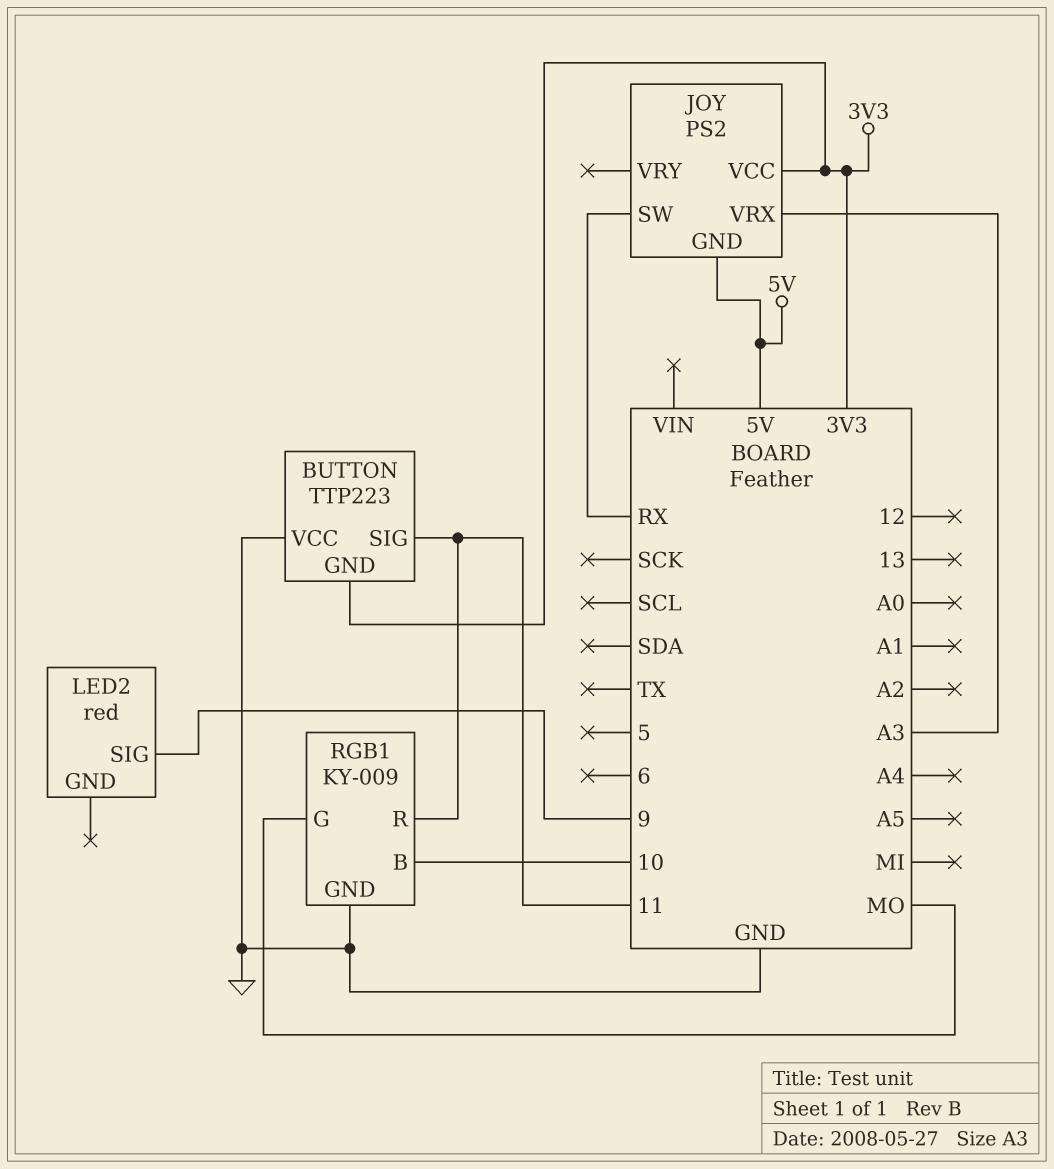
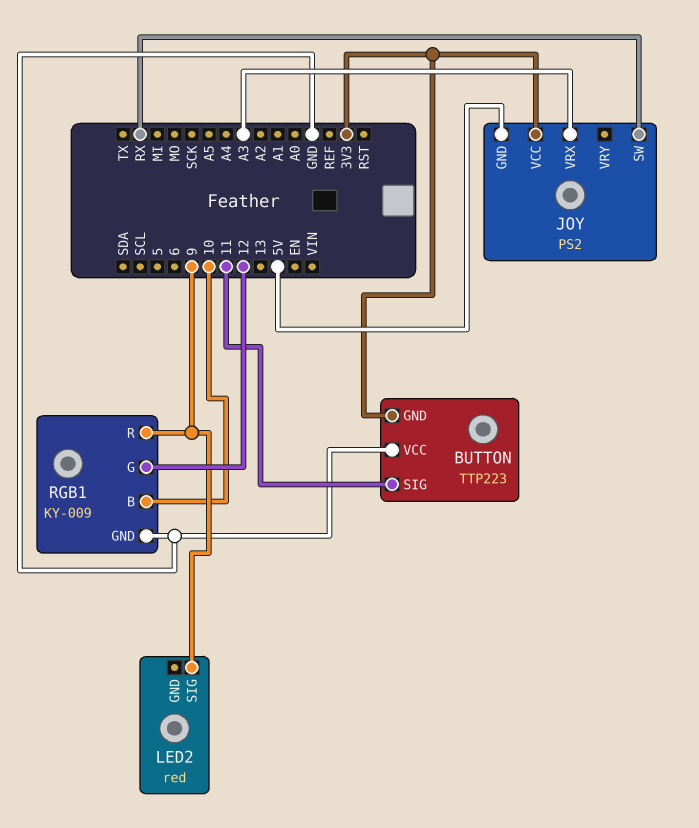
RGB1 pin G: MO -> 12
RGB1 pin R: 11 -> 9

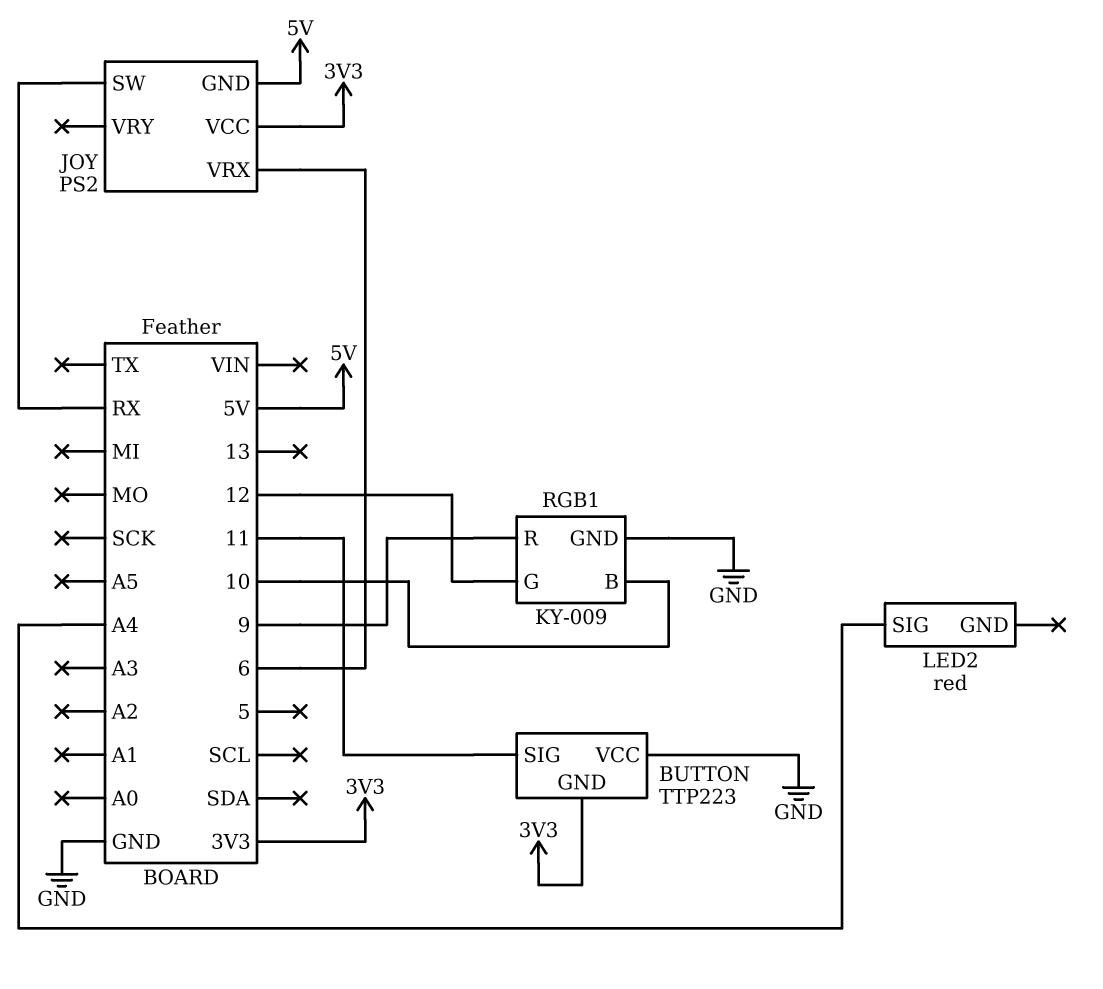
JOY pin VRX: A3 -> 6
LED2 pin SIG: 9 -> A4

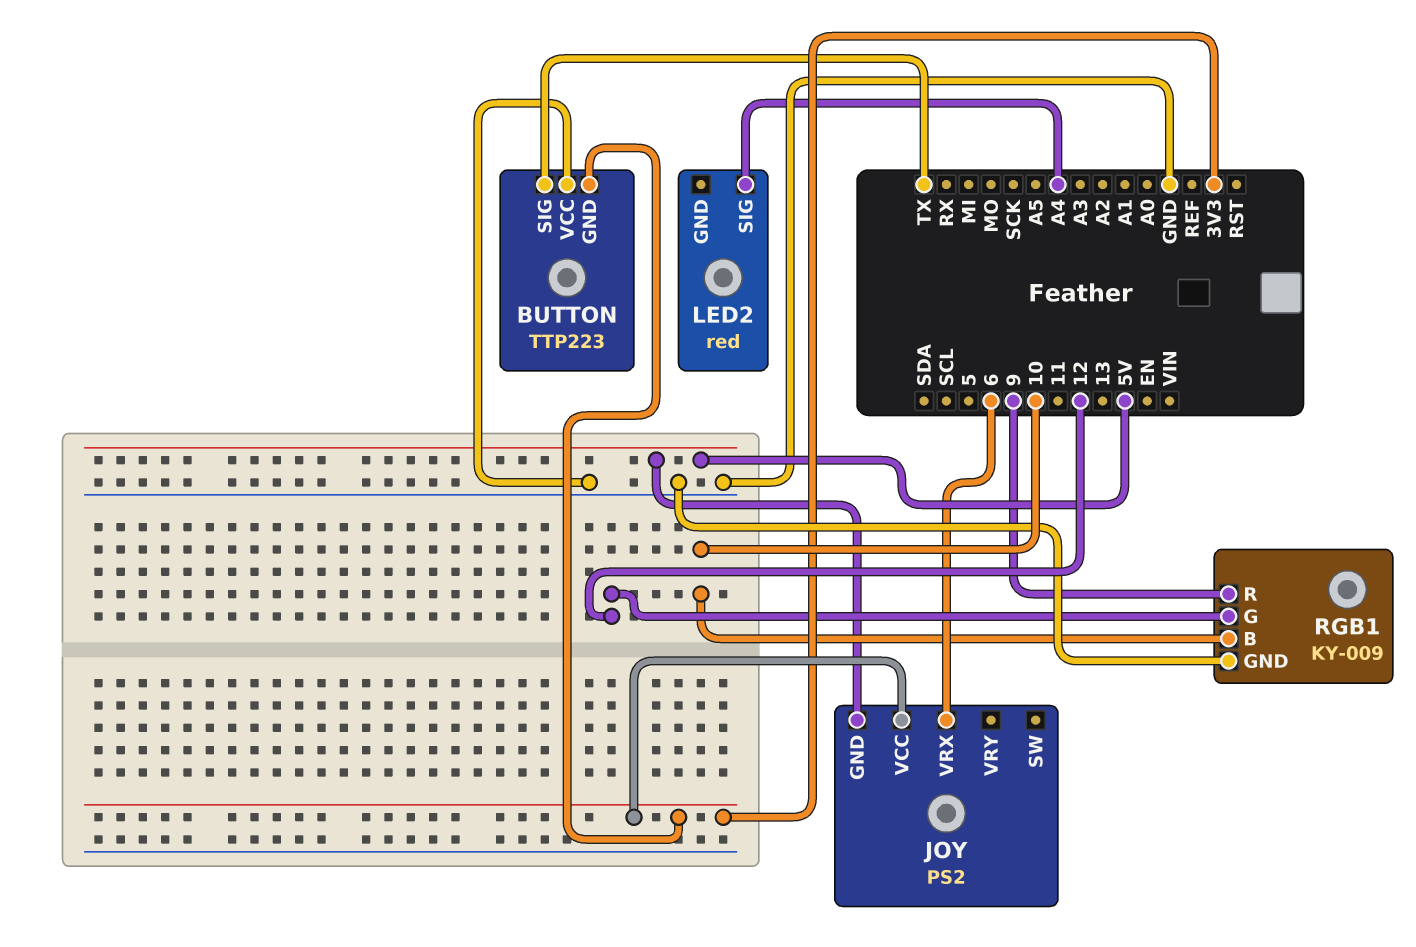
BUTTON pin SIG: 11 -> TX
JOY pin SW: RX -> none

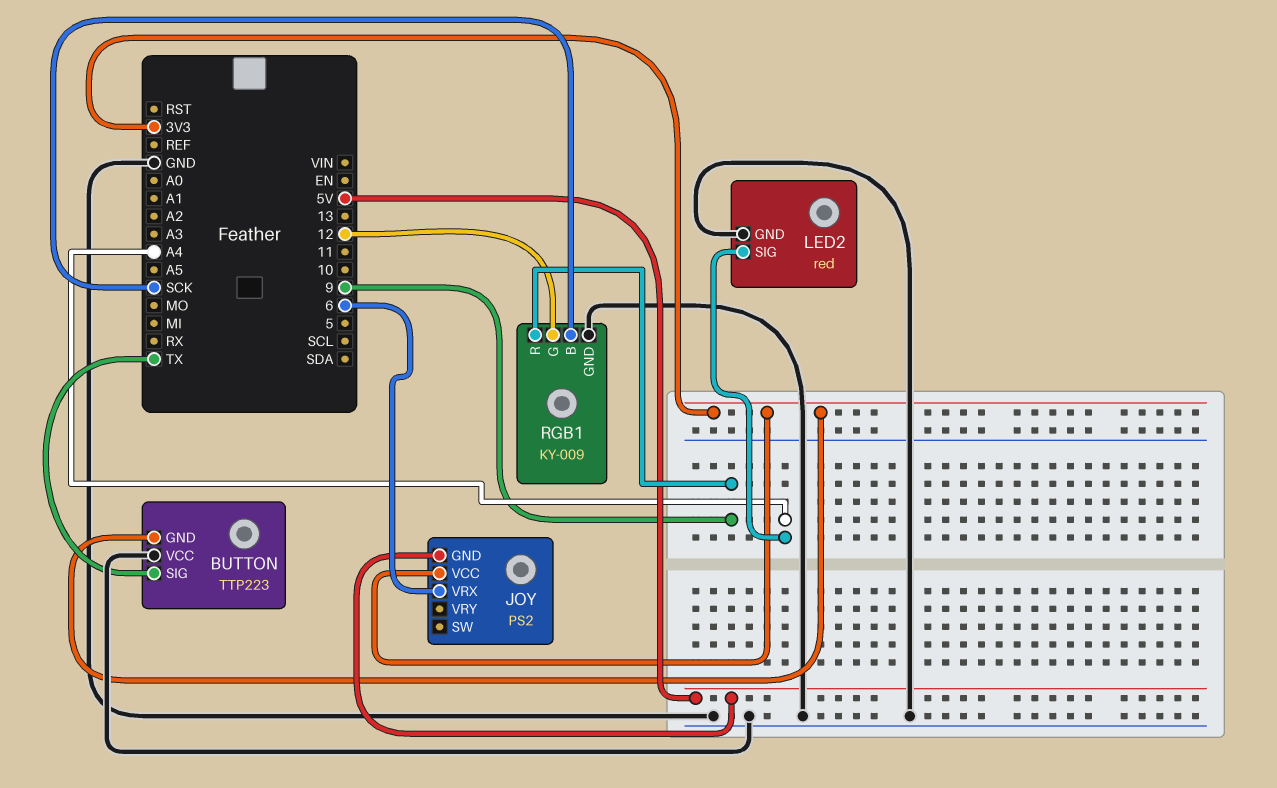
LED2 pin GND: none -> GND
RGB1 pin B: 10 -> SCK

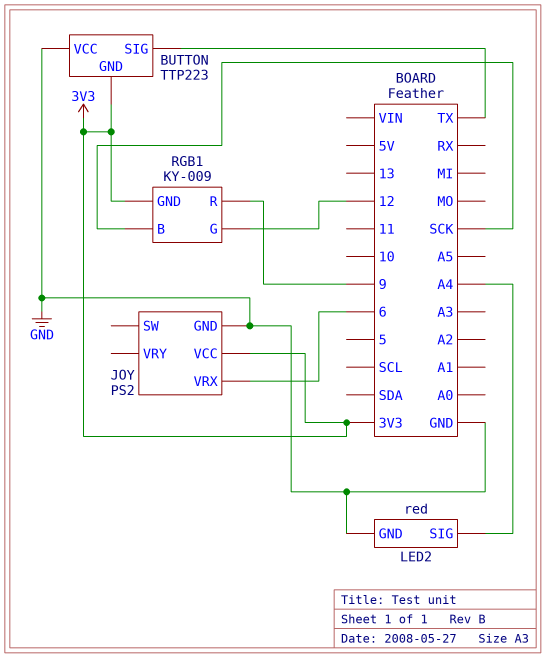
JOY pin GND: 5V -> GND
RGB1 pin GND: GND -> 3V3

